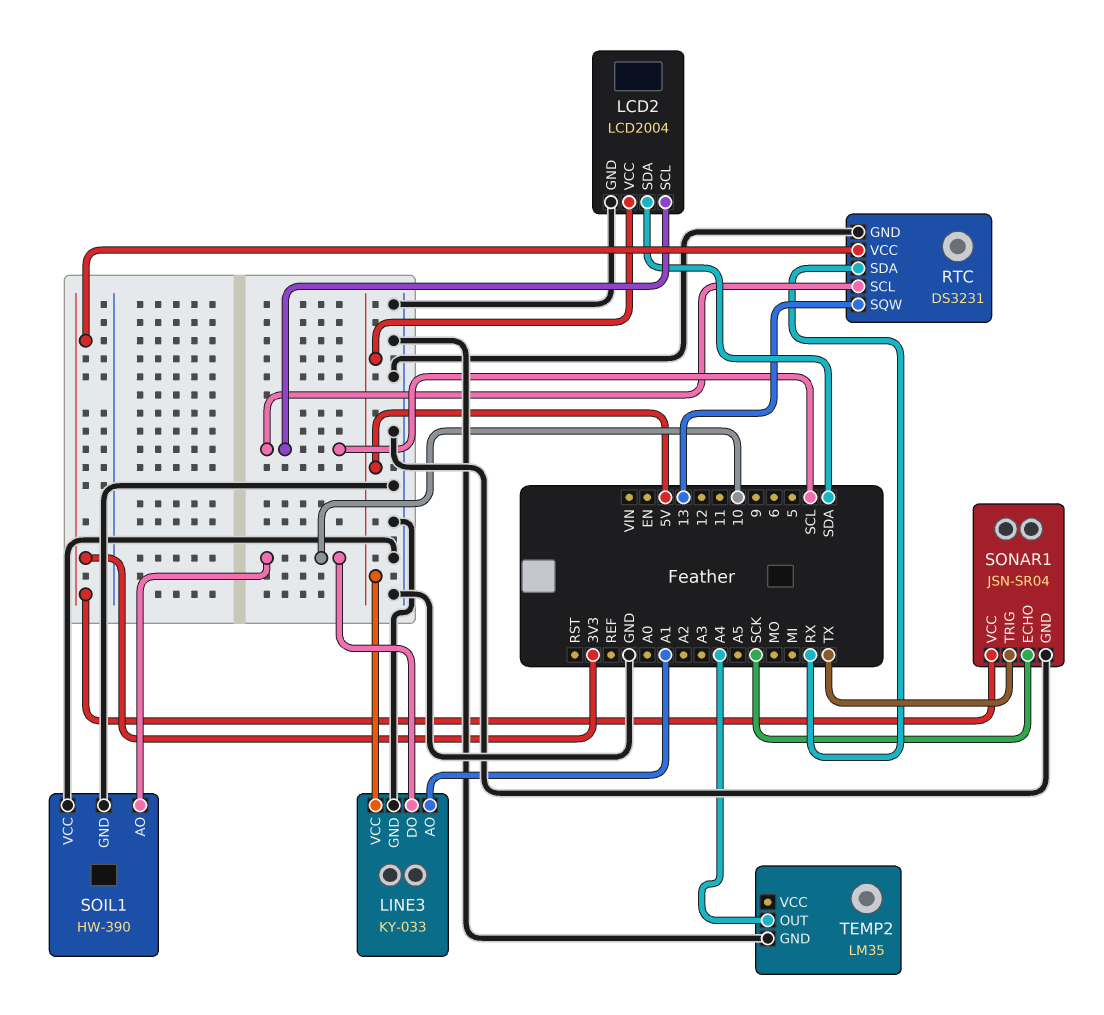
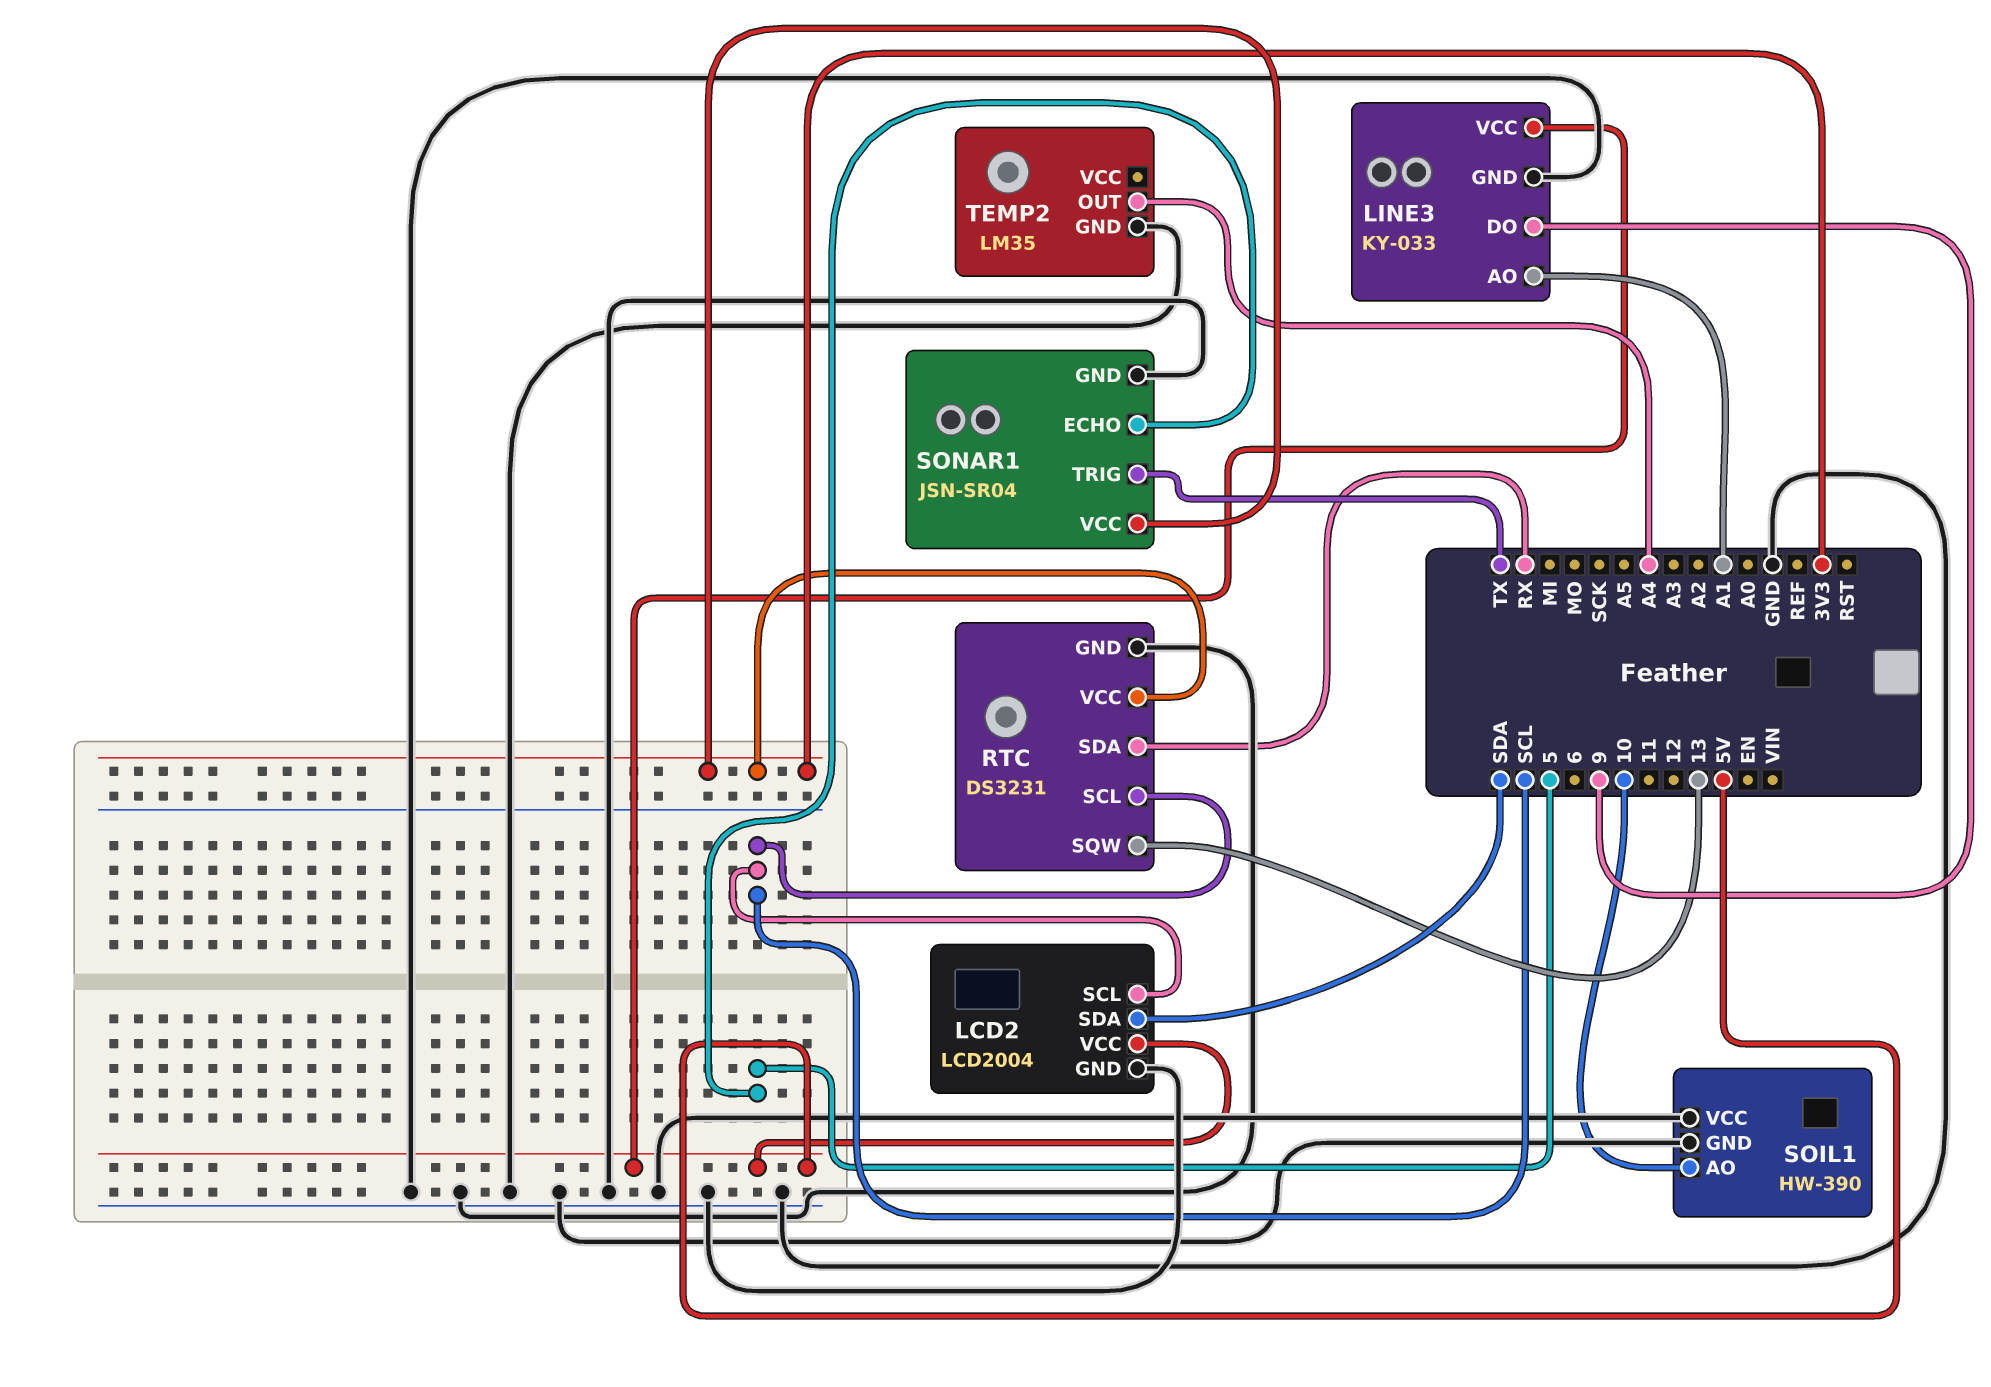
LINE3 pin DO: 10 -> 9
SONAR1 pin ECHO: SCK -> 5

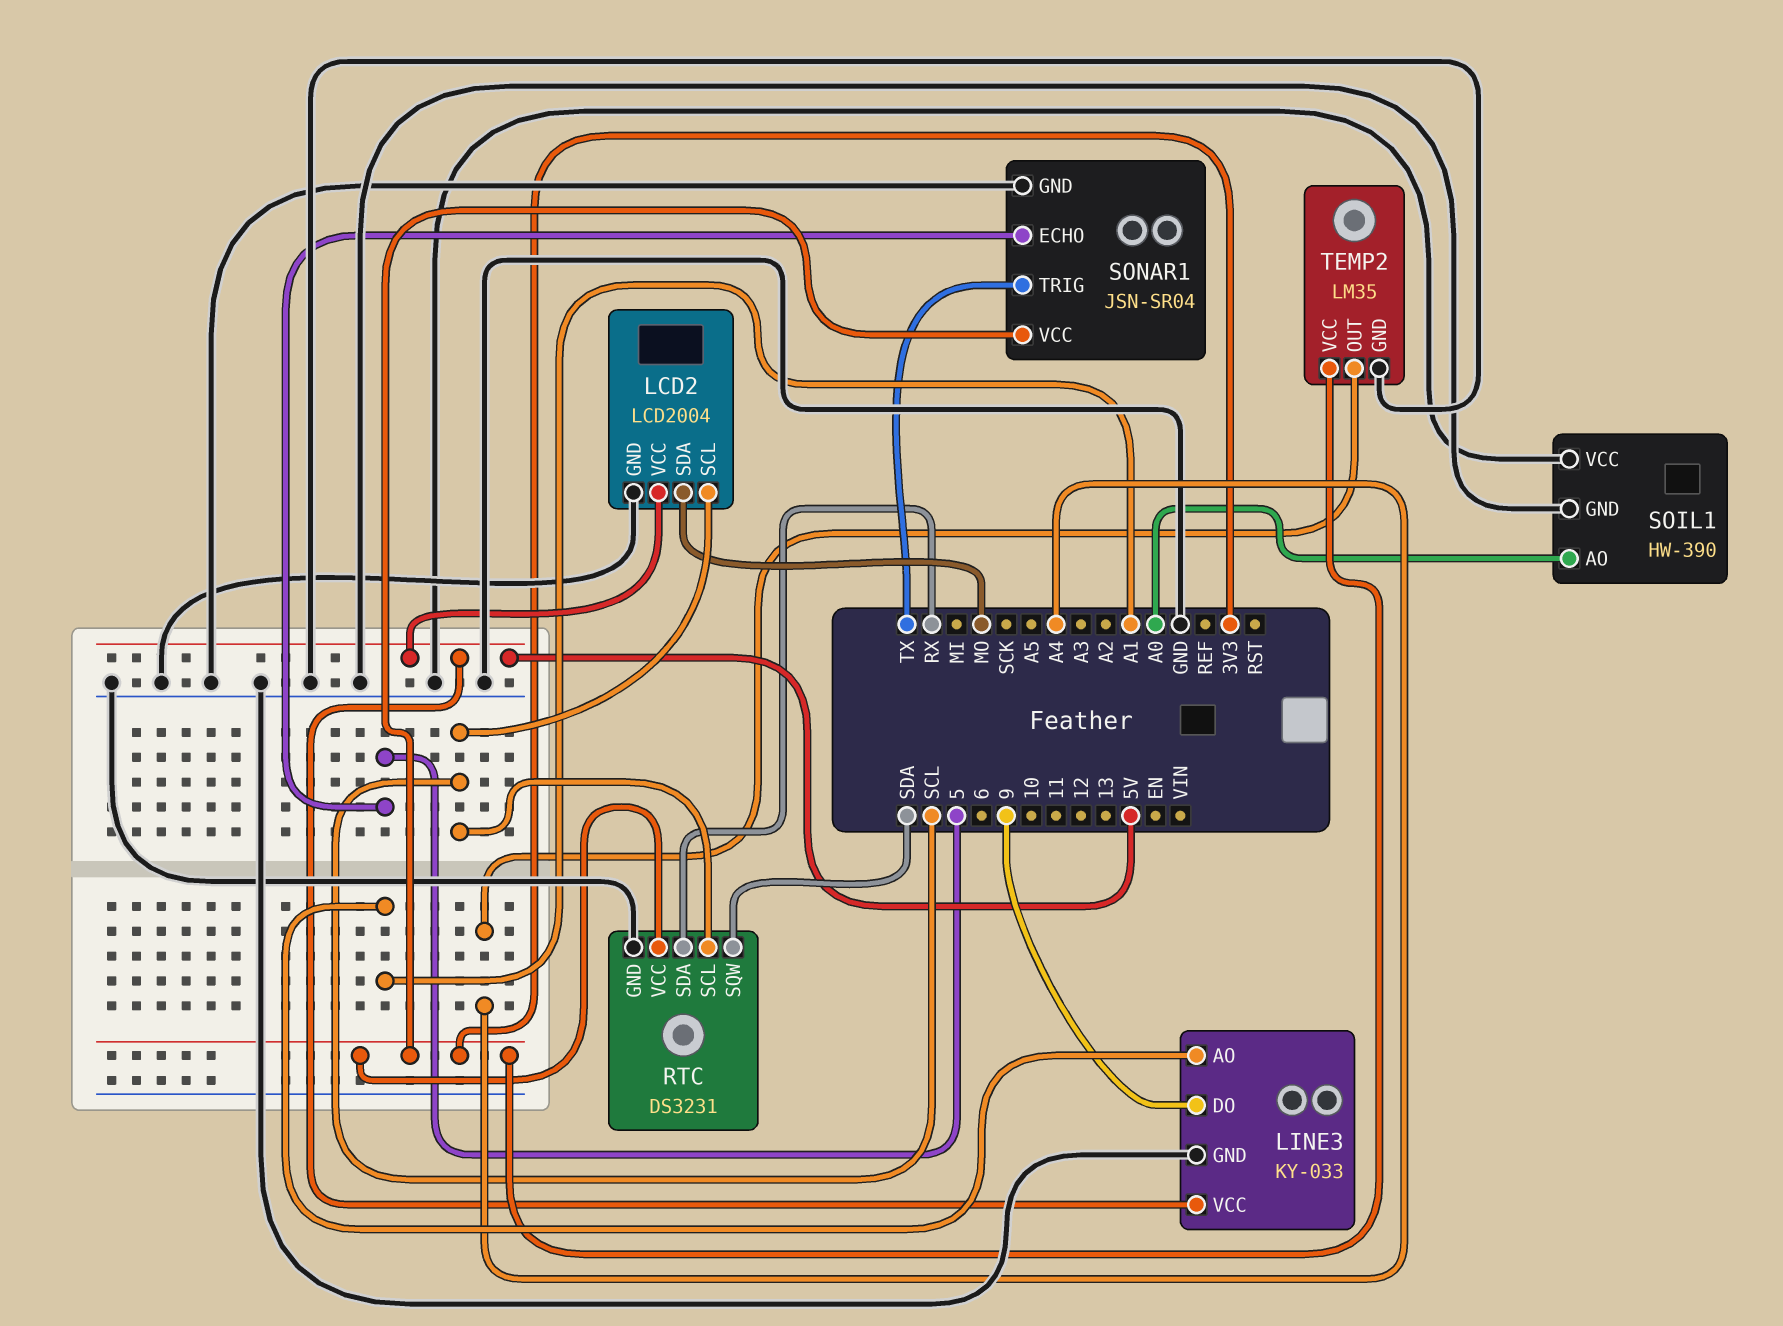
LCD2 pin SDA: SDA -> MO
RTC pin SQW: 13 -> SDA
SOIL1 pin AO: 10 -> A0
TEMP2 pin VCC: none -> 3V3

